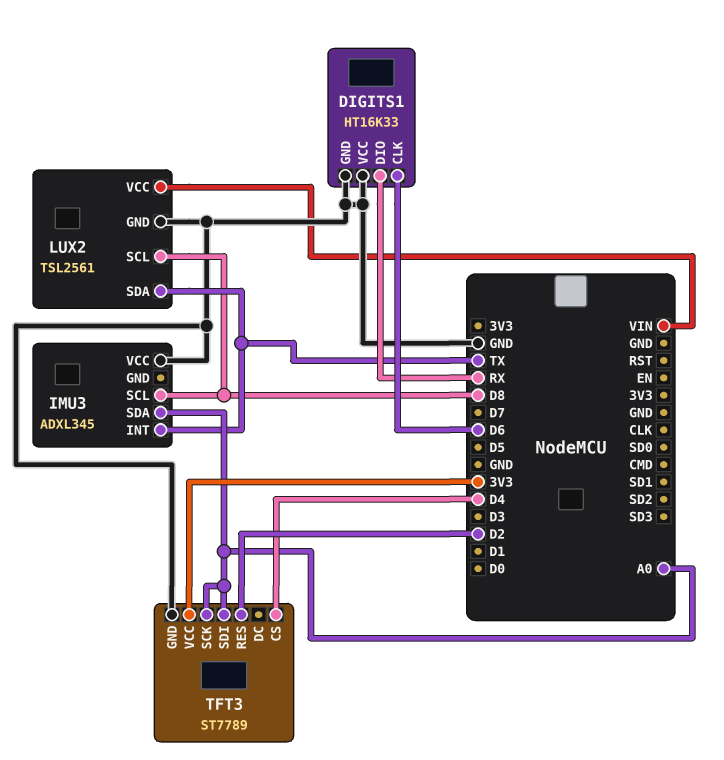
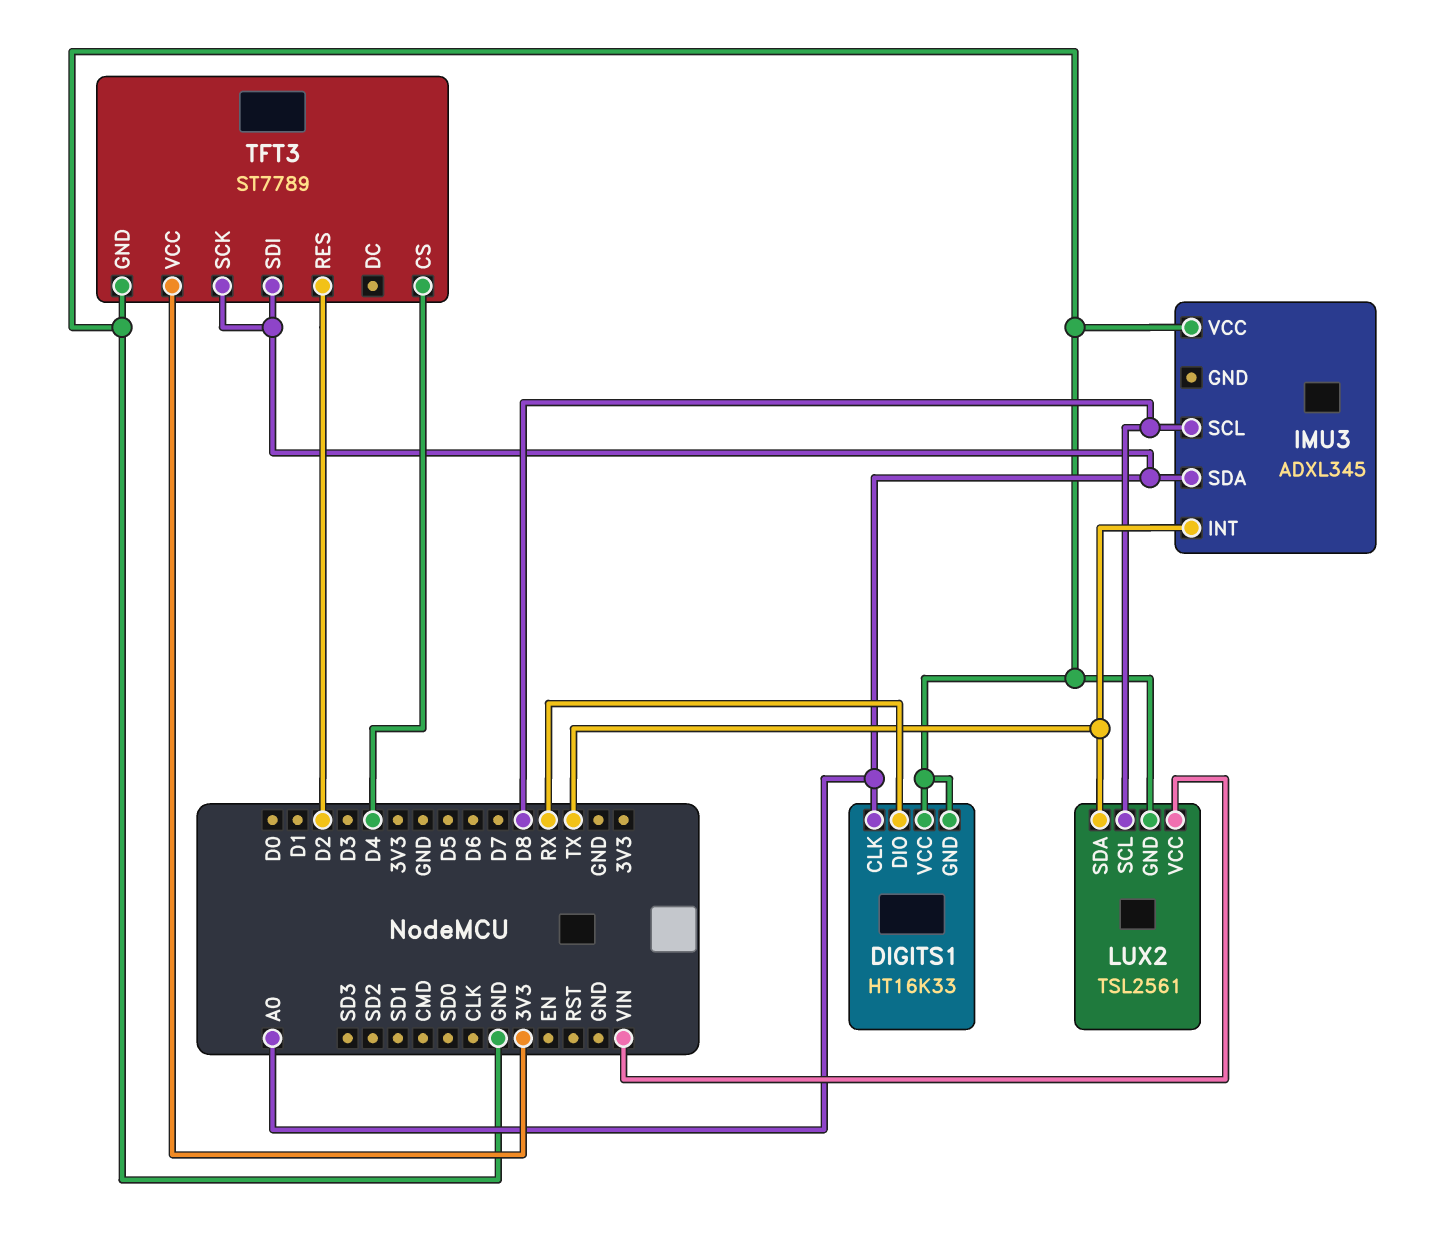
DIGITS1 pin CLK: D6 -> A0

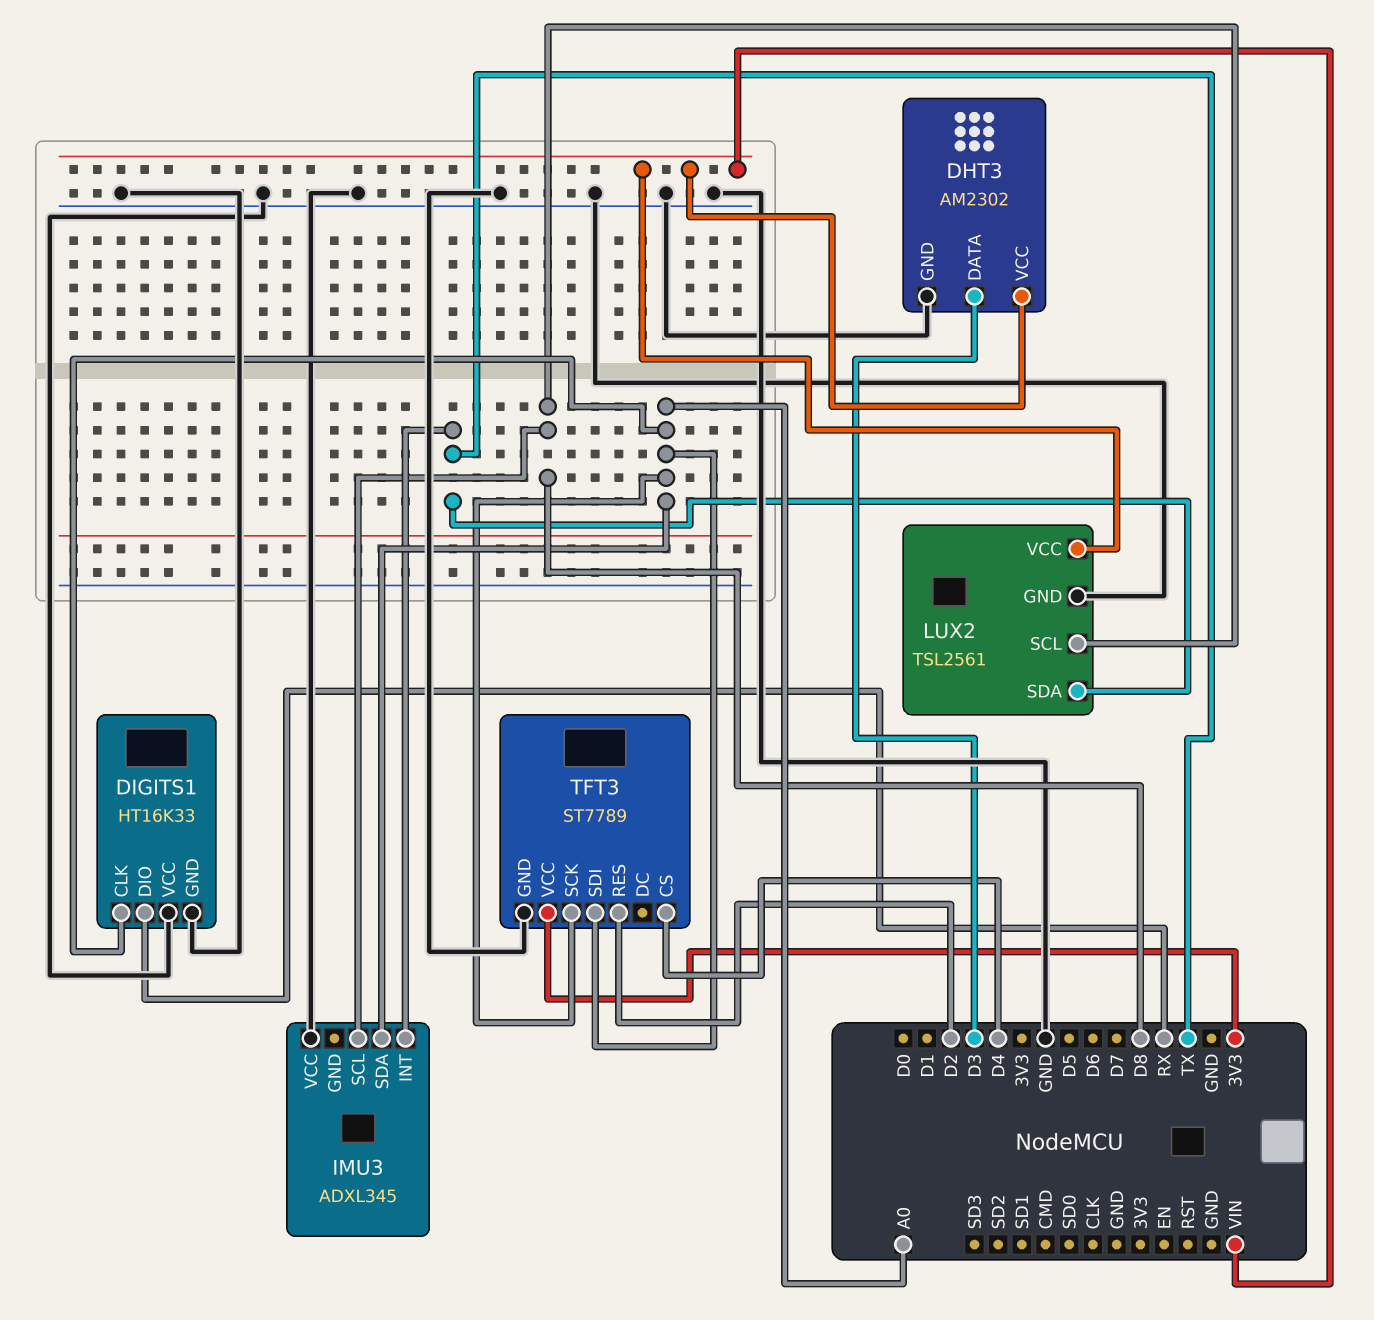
DHT3: none -> AM2302
DHT3 pin DATA: none -> D3
DHT3 pin GND: none -> GND
DHT3 pin VCC: none -> VIN

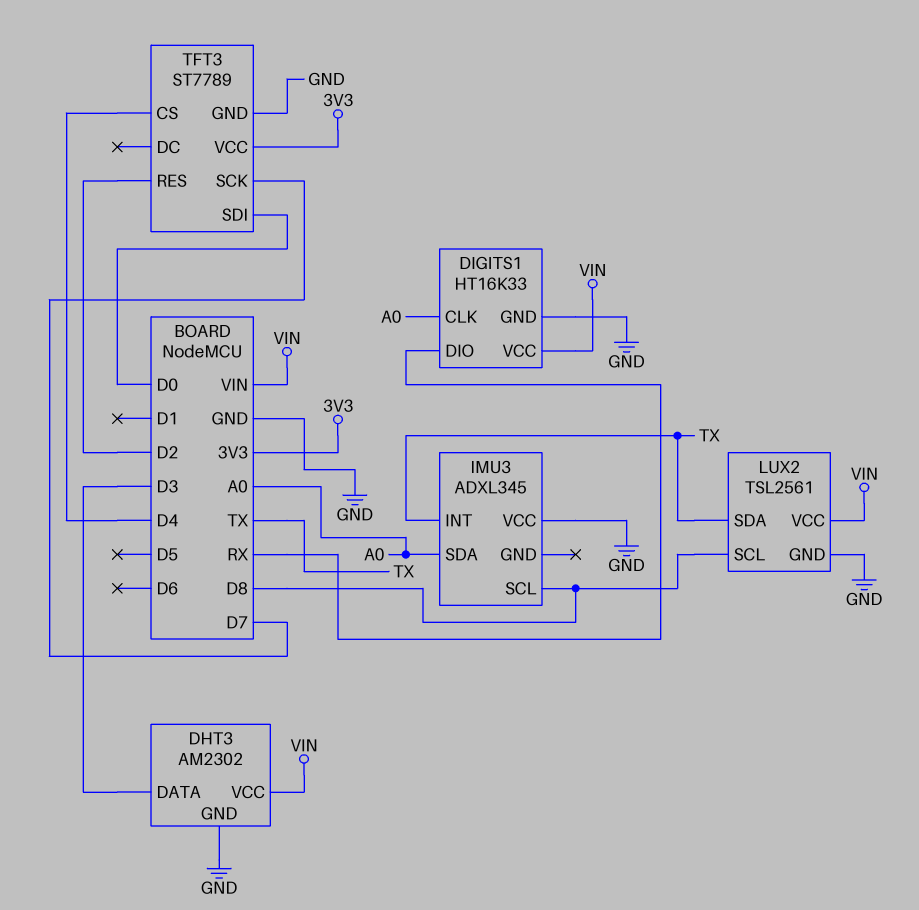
DIGITS1 pin VCC: GND -> VIN
TFT3 pin SCK: A0 -> D7
TFT3 pin SDI: A0 -> D0

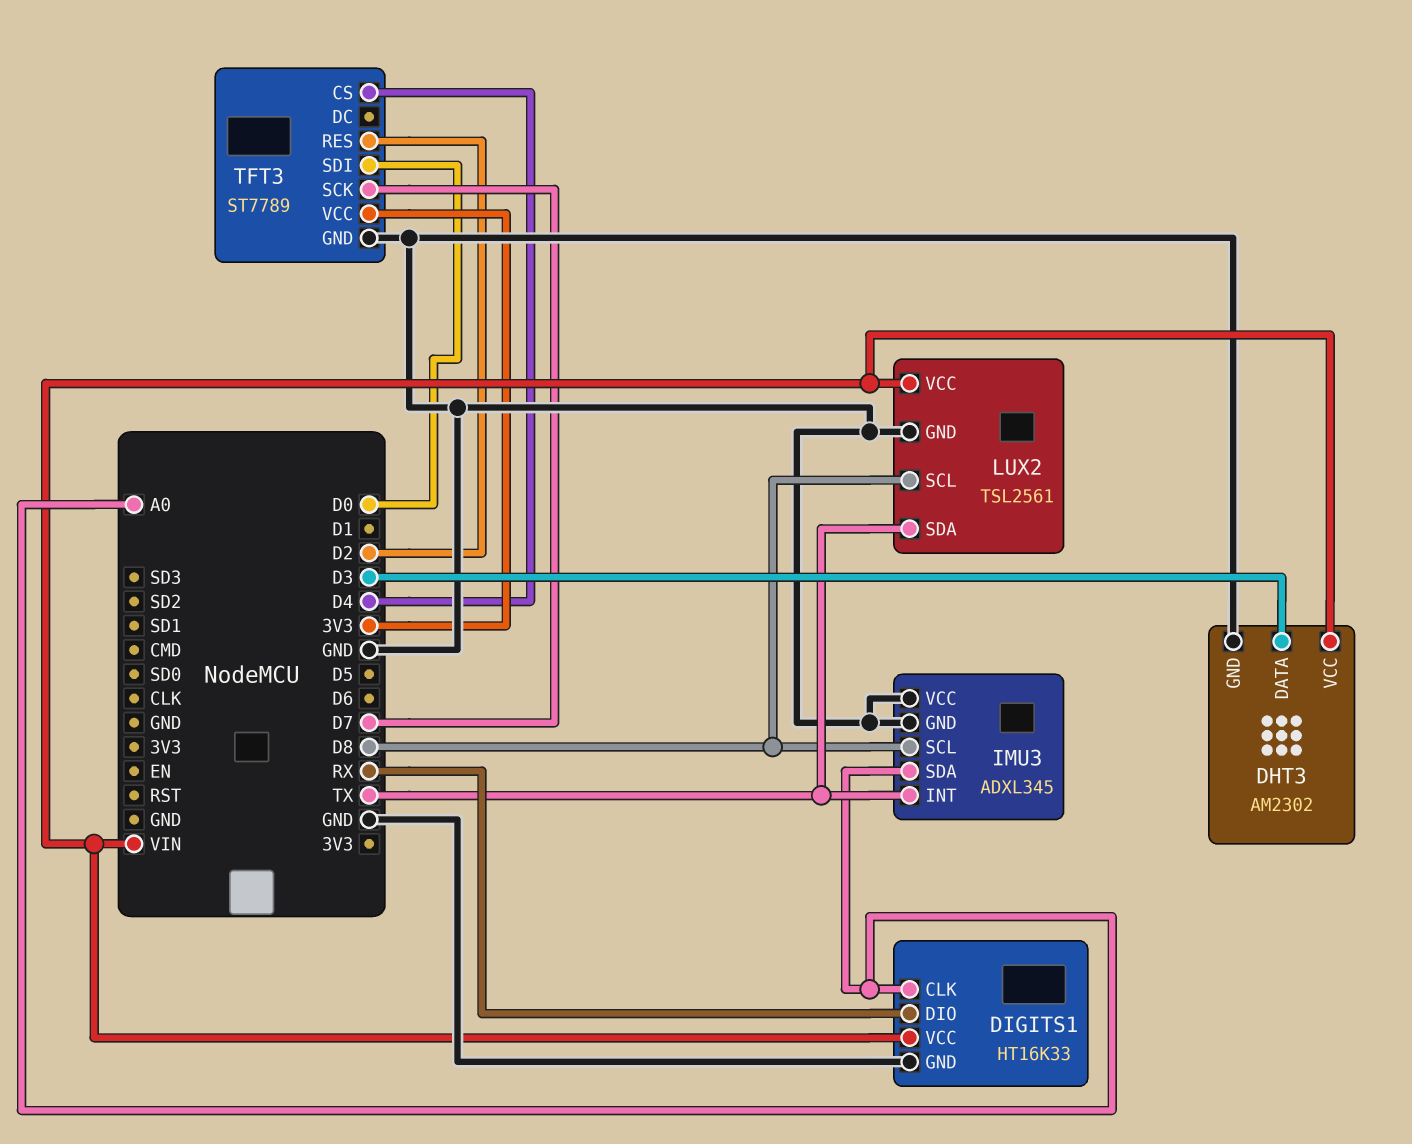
IMU3 pin GND: none -> GND

